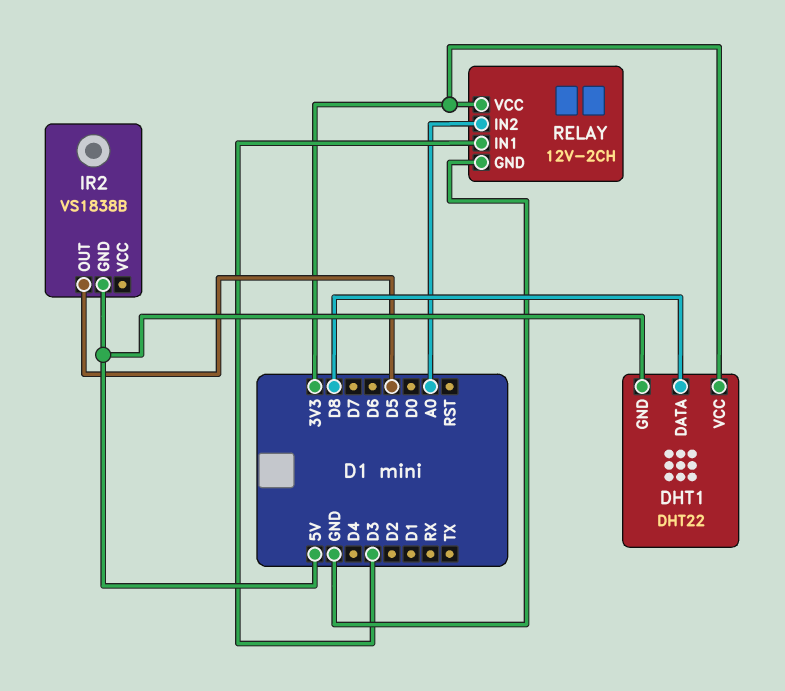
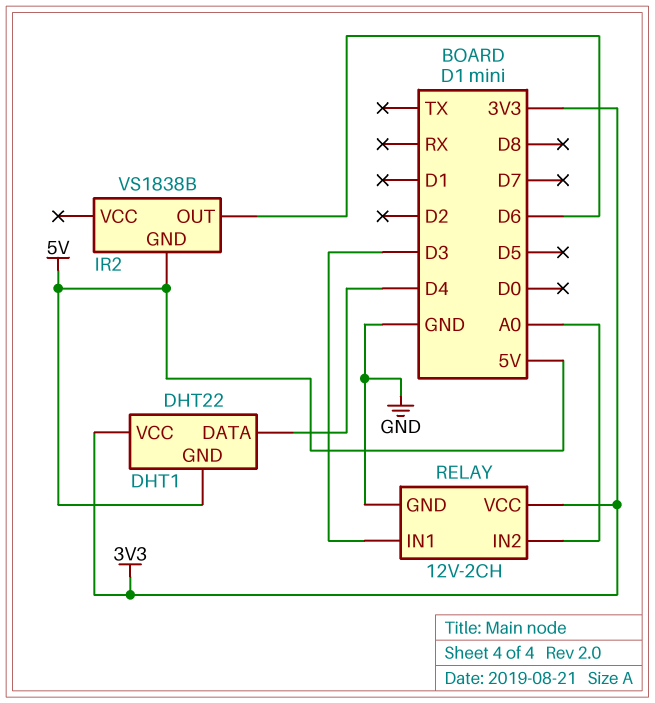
DHT1 pin DATA: D8 -> D4
IR2 pin OUT: D5 -> D6

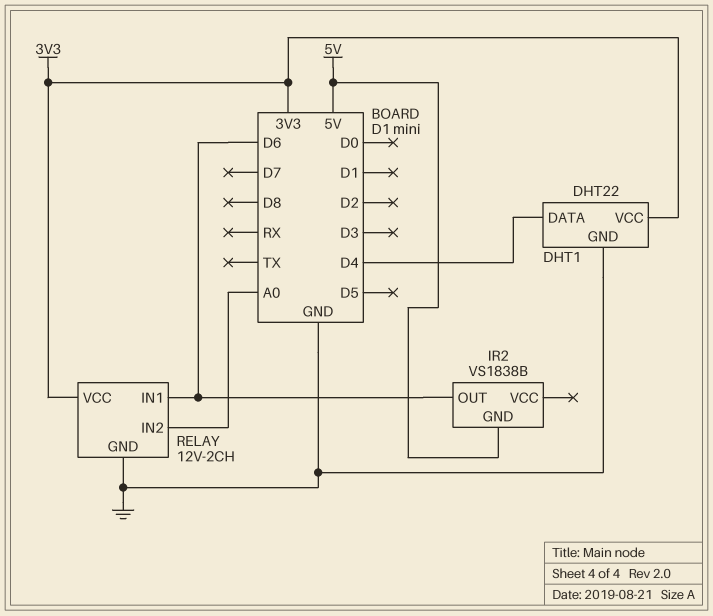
DHT1 pin GND: 5V -> GND
RELAY pin IN1: D3 -> D6

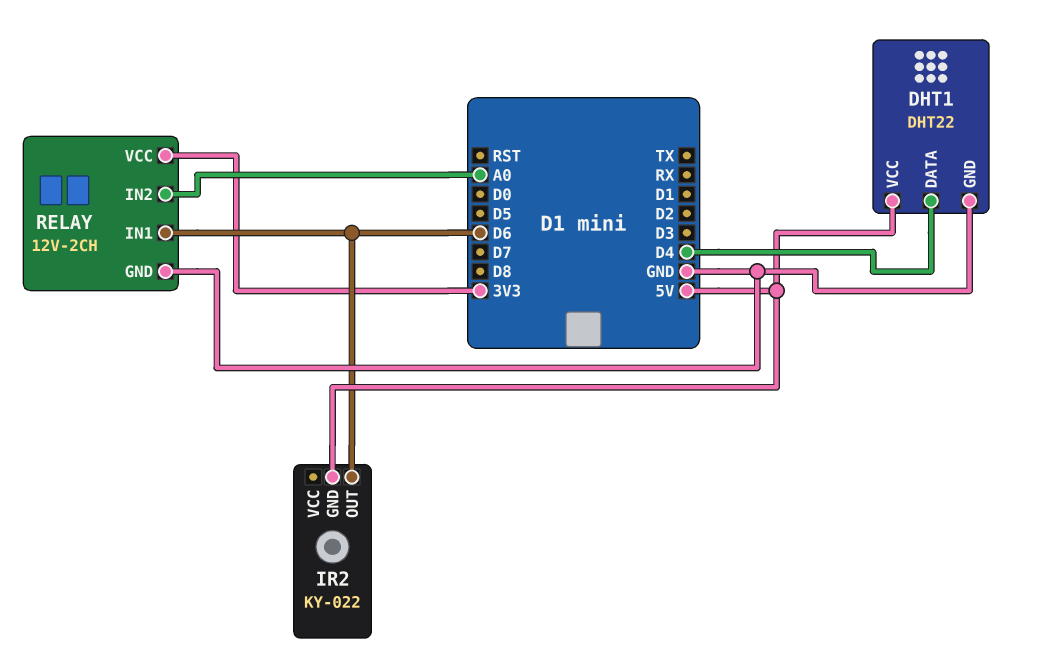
DHT1 pin VCC: 3V3 -> 5V
IR2: VS1838B -> KY-022

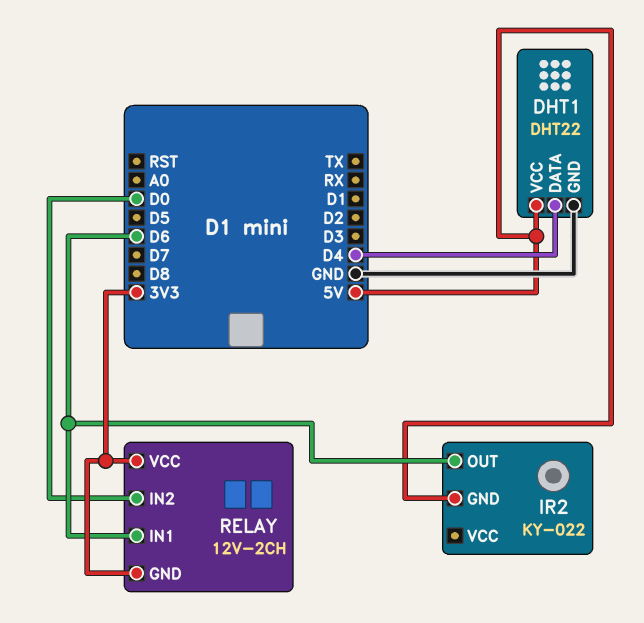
RELAY pin GND: GND -> 3V3
RELAY pin IN2: A0 -> D0

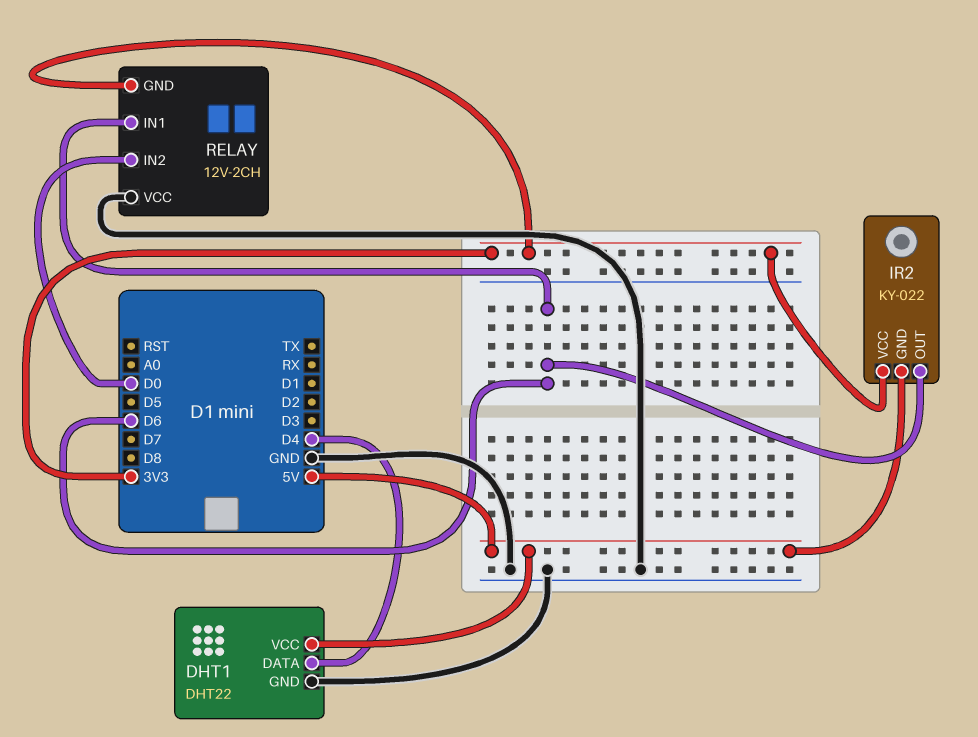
IR2 pin VCC: none -> 3V3
RELAY pin VCC: 3V3 -> GND

